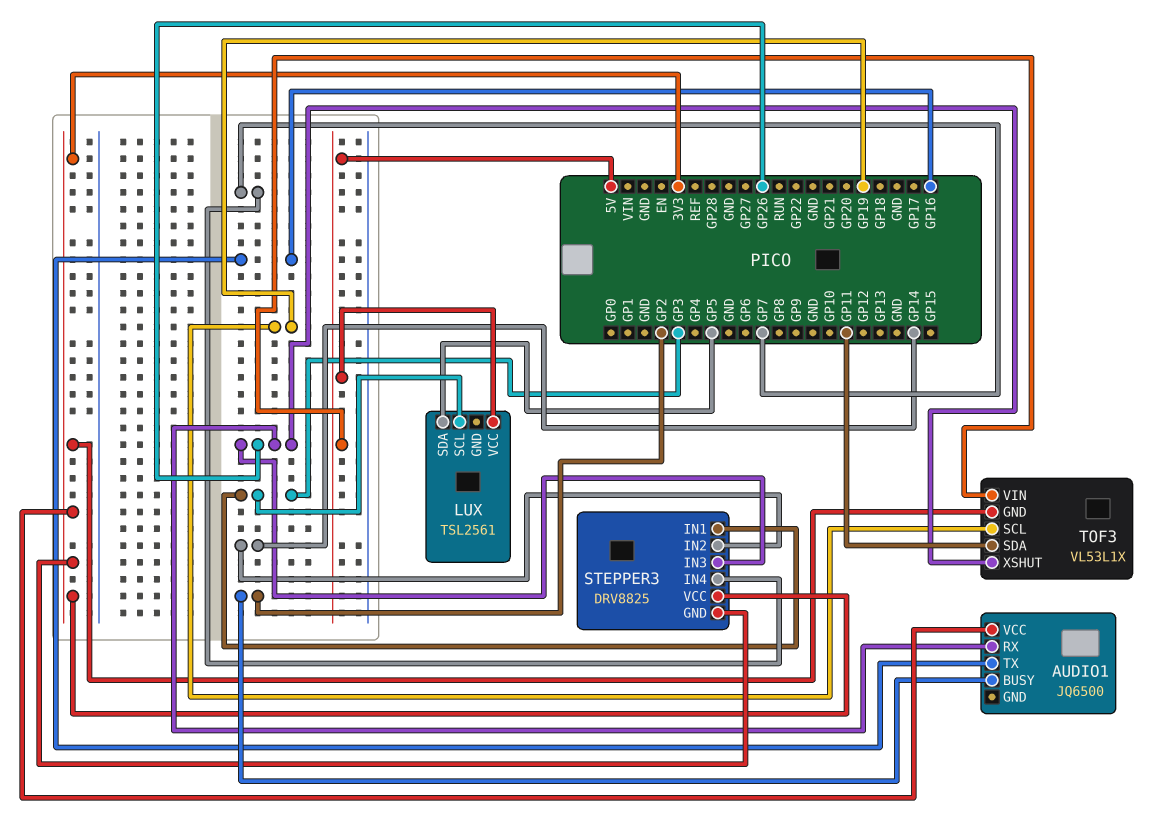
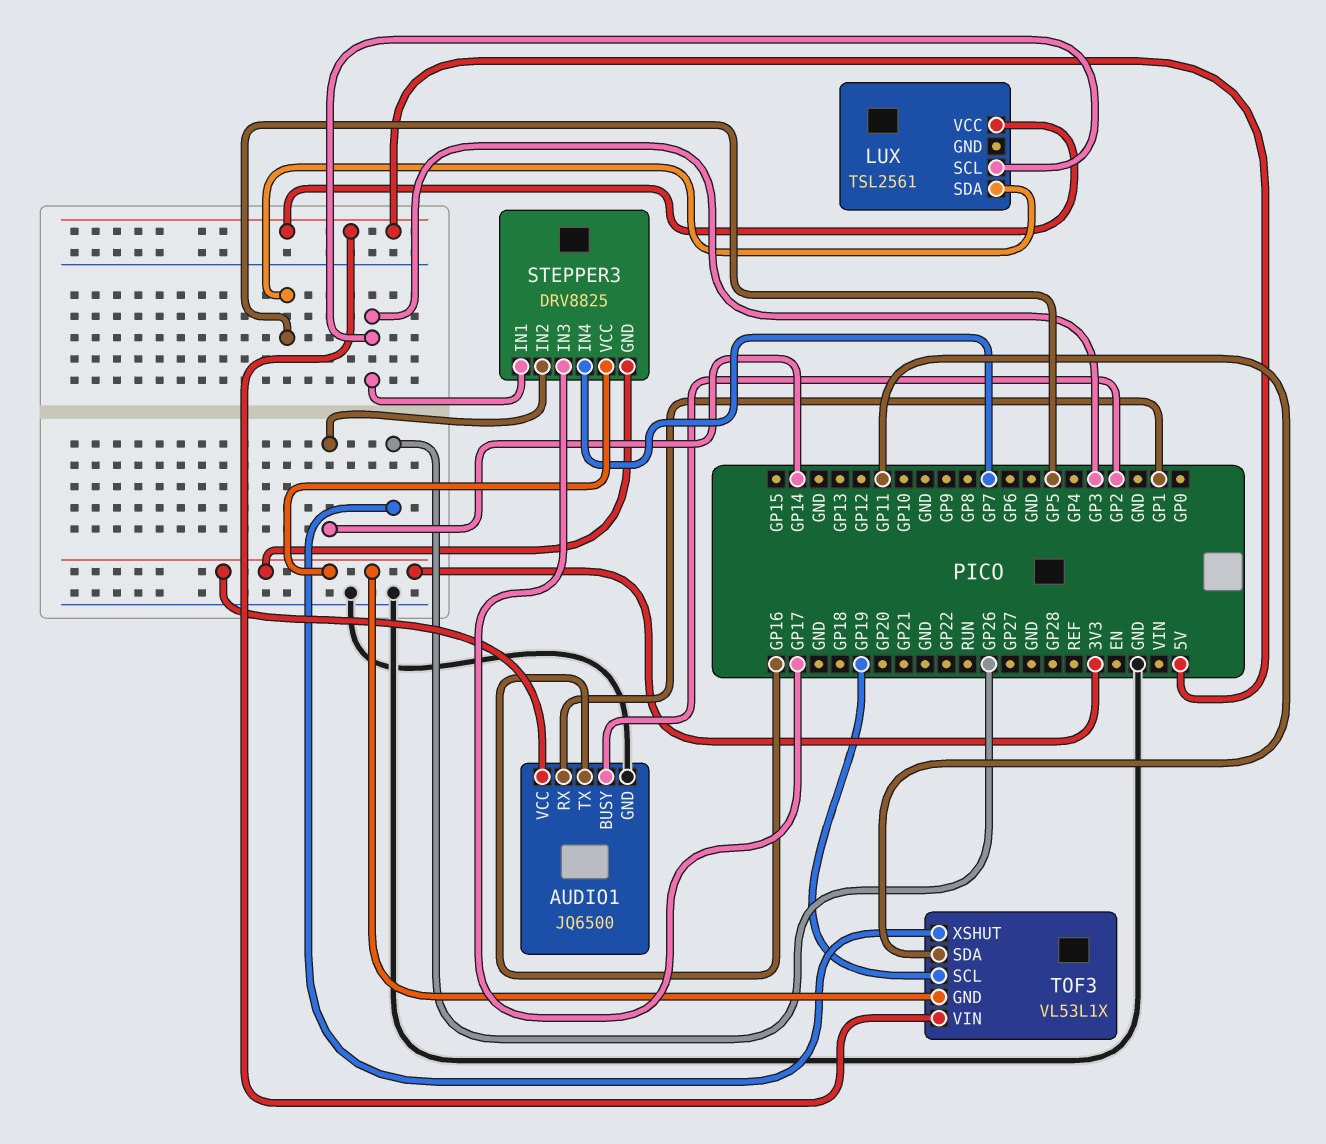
AUDIO1 pin GND: none -> GND
AUDIO1 pin RX: GP26 -> GP1
STEPPER3 pin IN3: GP26 -> GP17

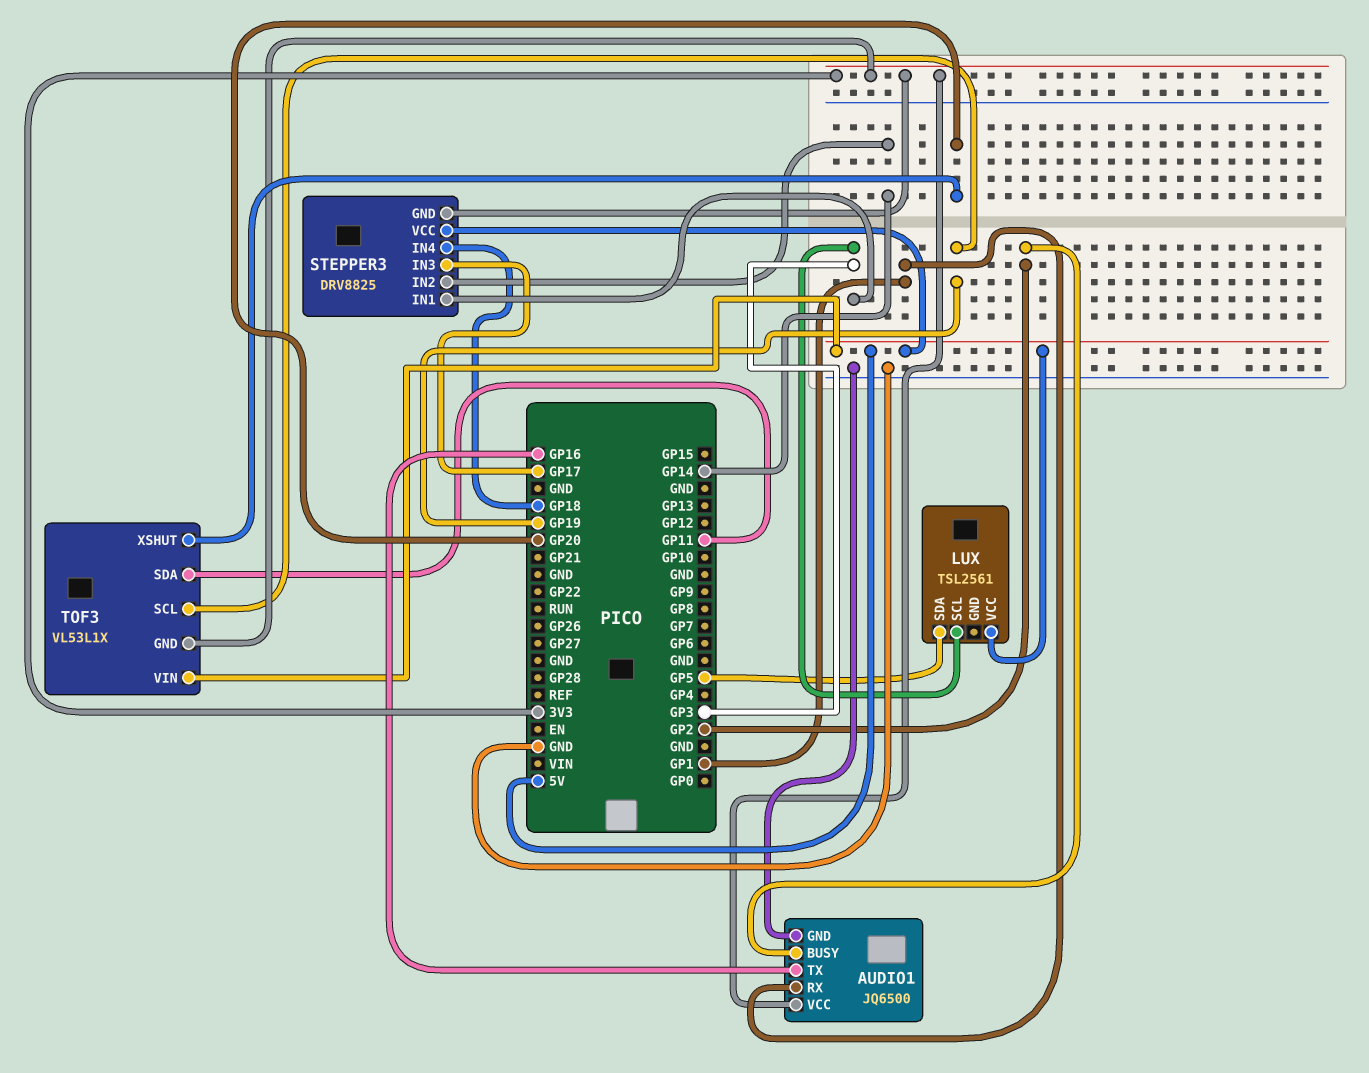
STEPPER3 pin IN4: GP7 -> GP18
STEPPER3 pin VCC: 3V3 -> 5V
TOF3 pin XSHUT: GP26 -> GP20

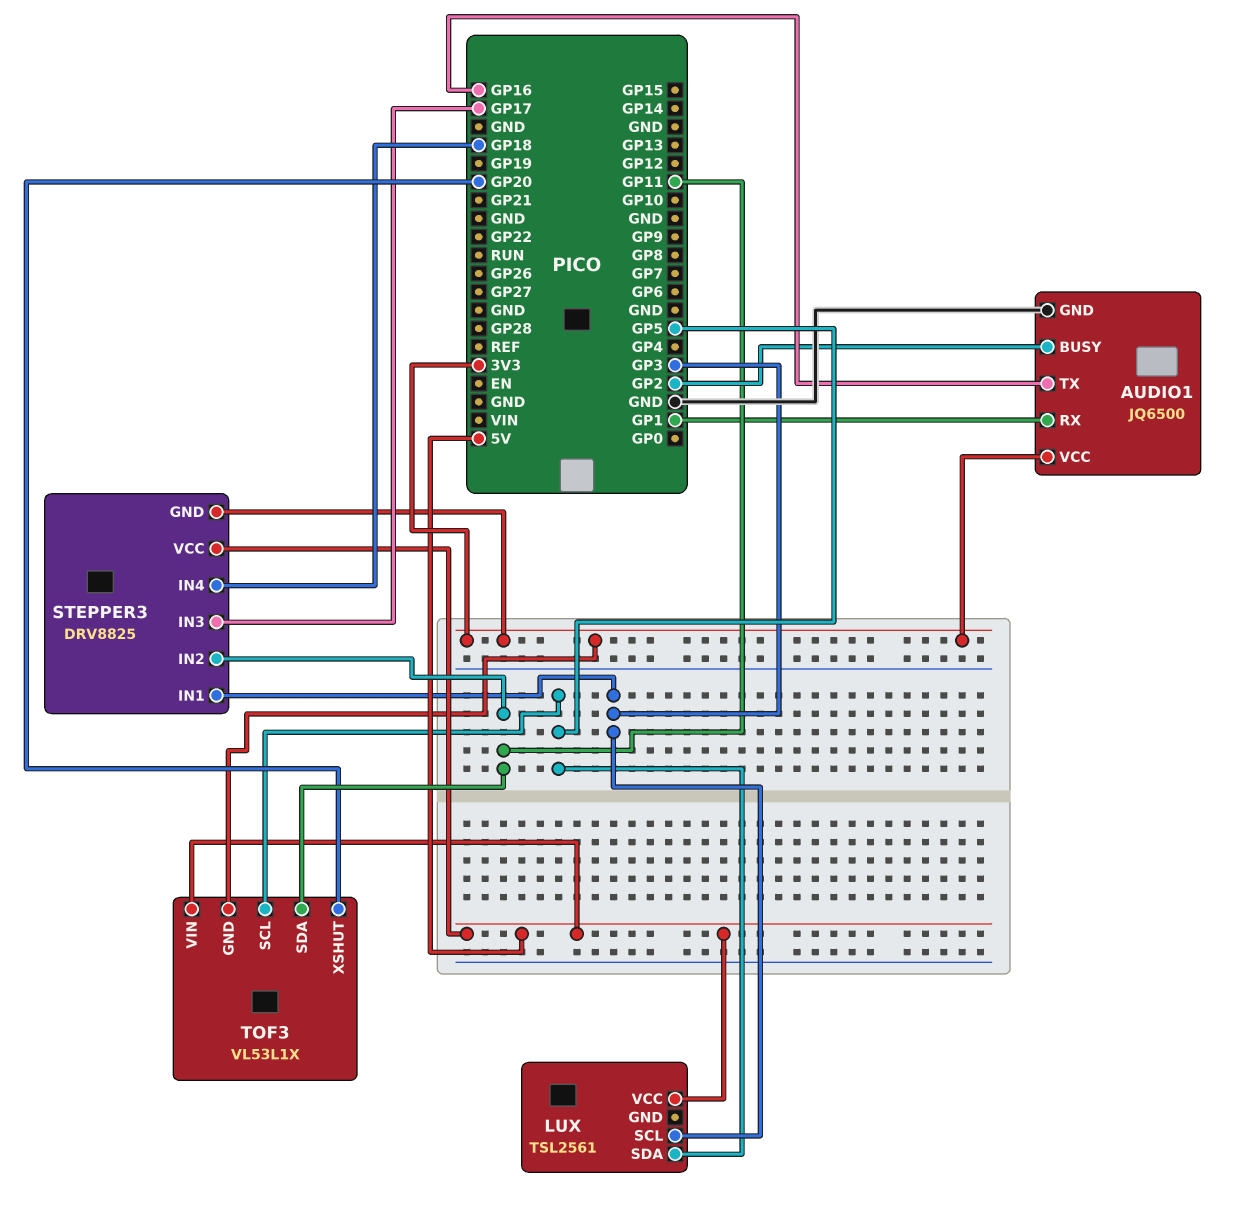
STEPPER3 pin IN2: GP14 -> GP11
TOF3 pin SCL: GP19 -> GP5

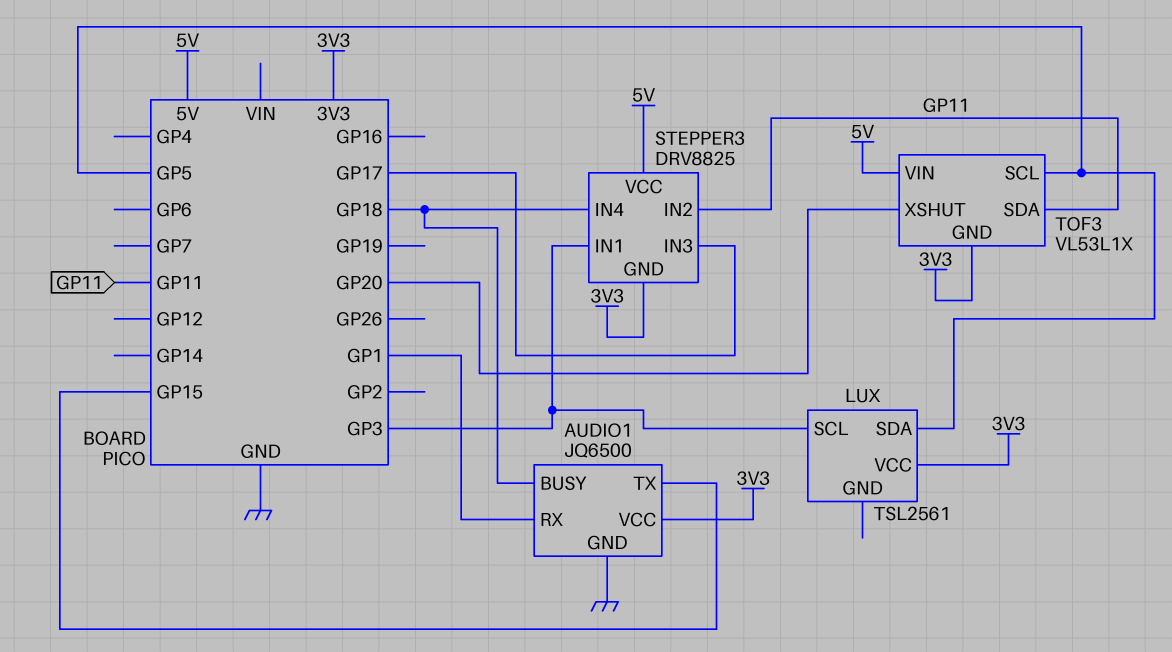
AUDIO1 pin BUSY: GP2 -> GP18
AUDIO1 pin TX: GP16 -> GP15
LUX pin VCC: 5V -> 3V3

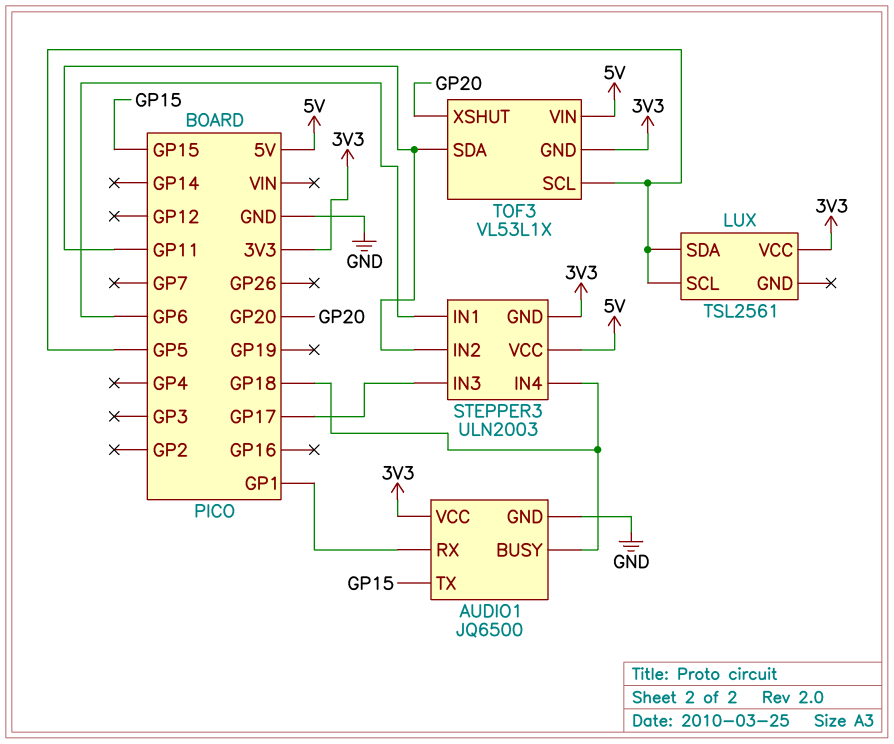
LUX pin SCL: GP3 -> GP5
STEPPER3: DRV8825 -> ULN2003
STEPPER3 pin IN1: GP3 -> GP6

